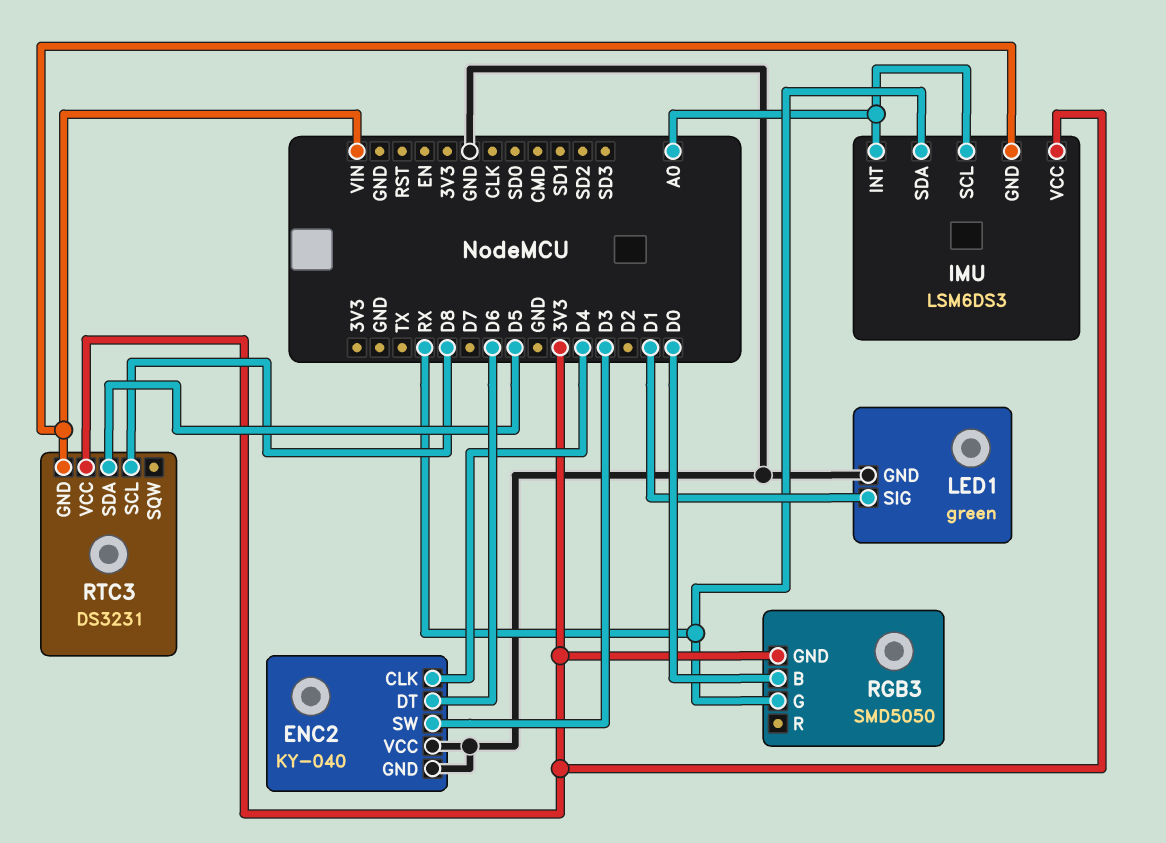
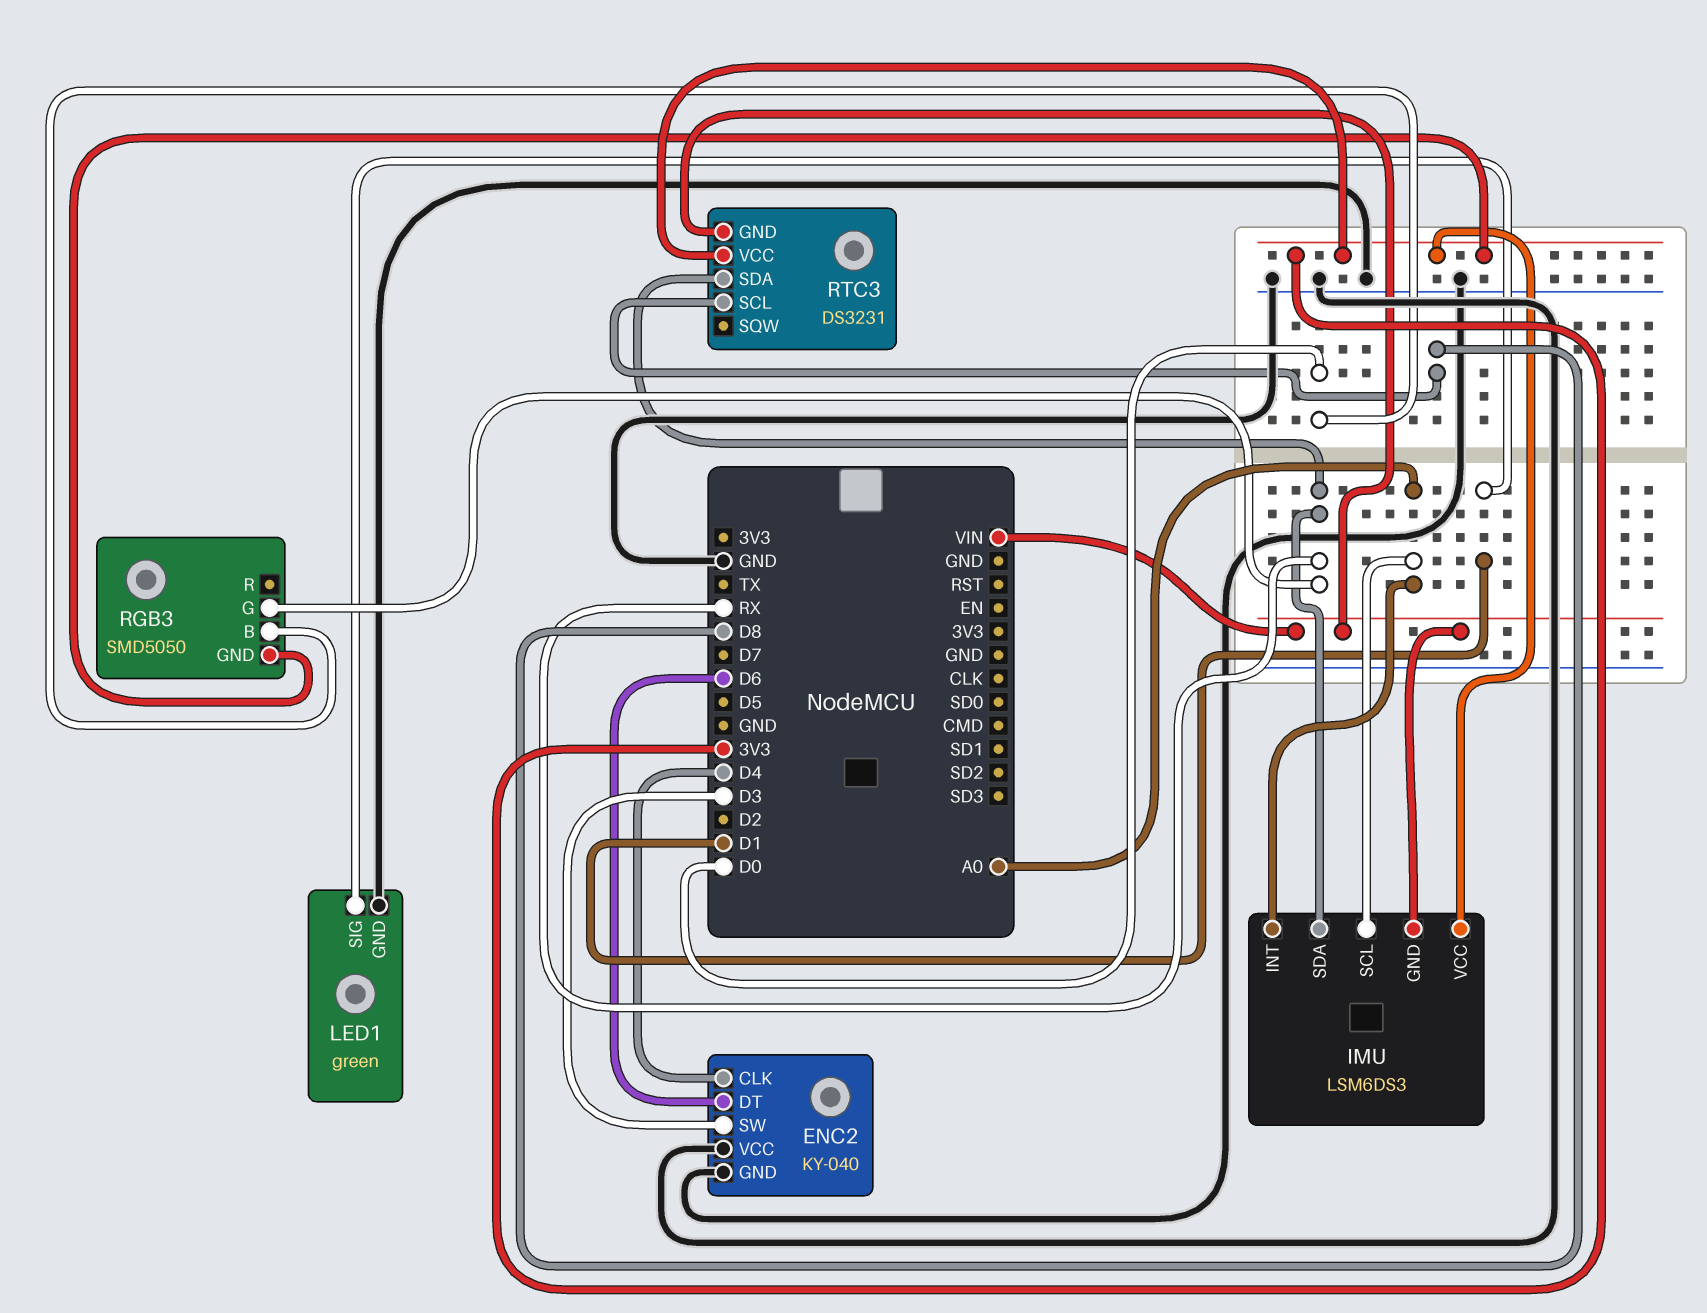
RTC3 pin SDA: D5 -> RX

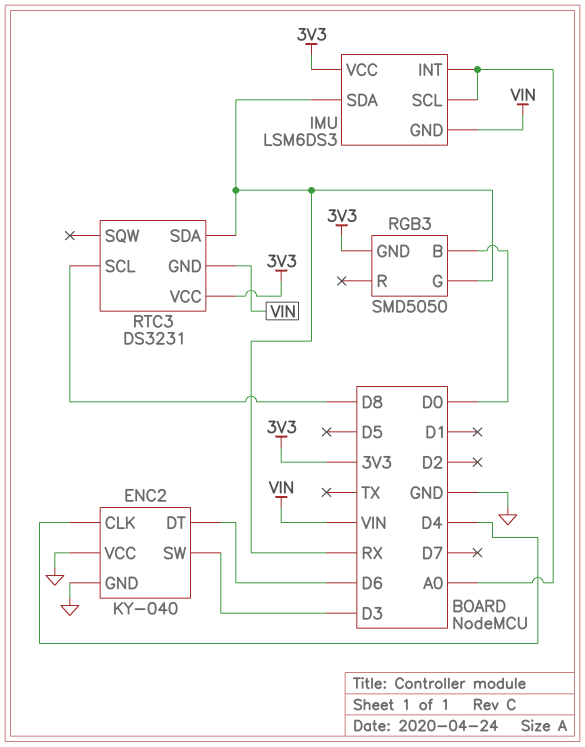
LED1: green -> none
LED1 pin GND: GND -> none
LED1 pin SIG: D1 -> none

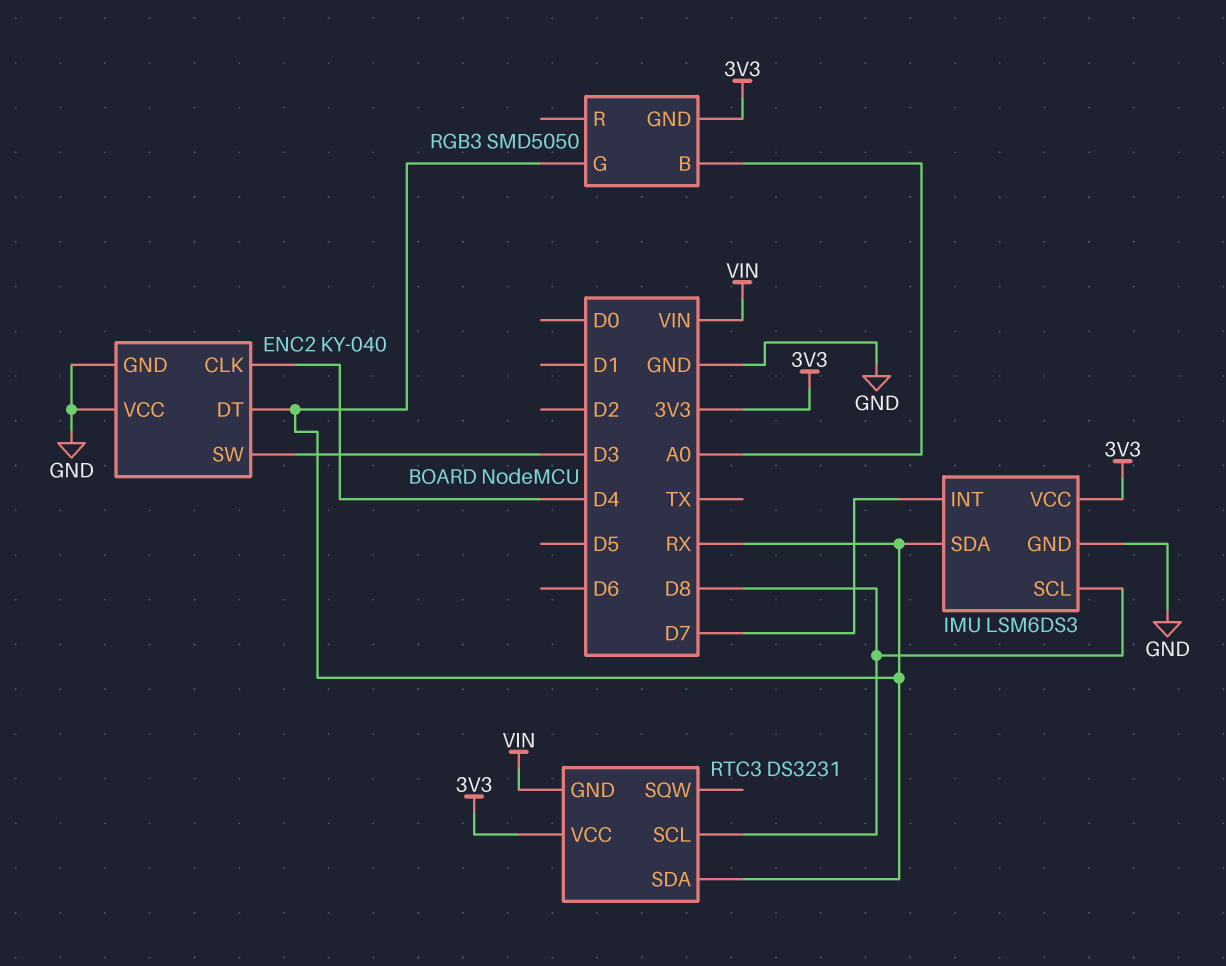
ENC2 pin DT: D6 -> RX
IMU pin GND: VIN -> GND
IMU pin INT: A0 -> D7
IMU pin SCL: A0 -> D8
RGB3 pin B: D0 -> A0

